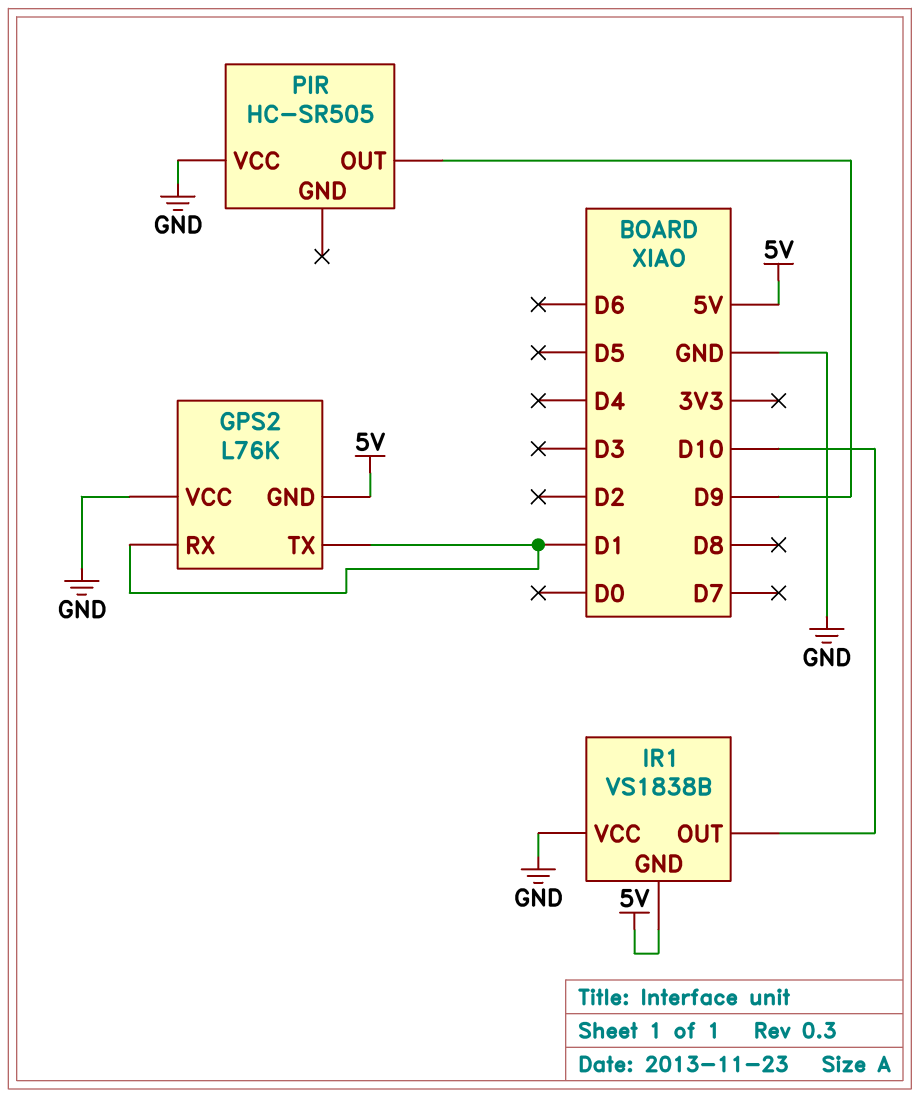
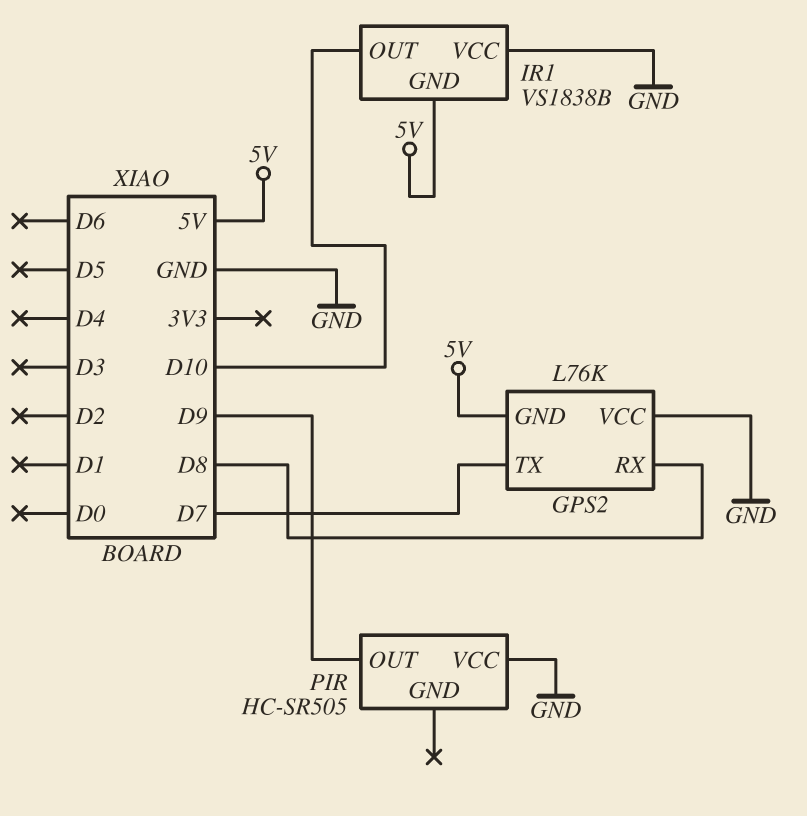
GPS2 pin RX: D1 -> D8
GPS2 pin TX: D1 -> D7

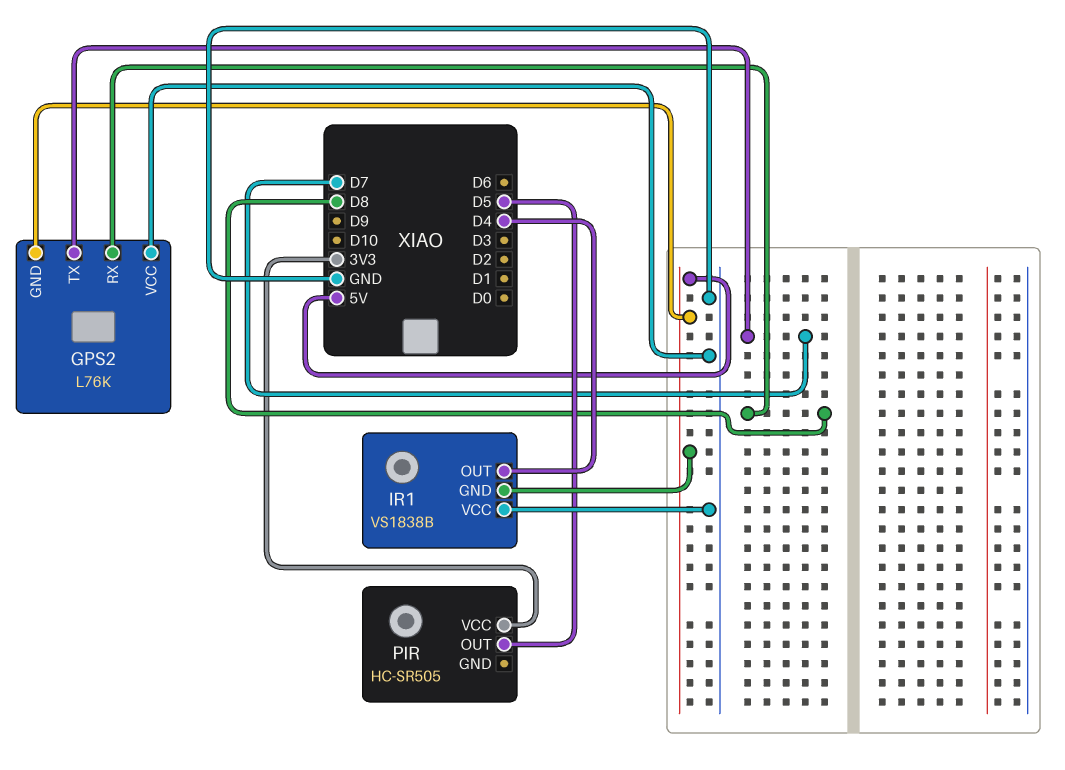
IR1 pin OUT: D10 -> D4
PIR pin OUT: D9 -> D5
PIR pin VCC: GND -> 3V3

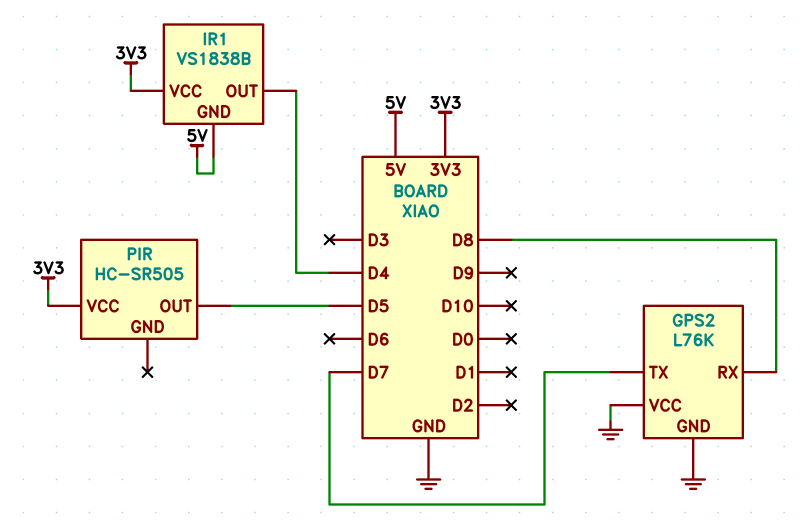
GPS2 pin GND: 5V -> GND
IR1 pin VCC: GND -> 3V3

